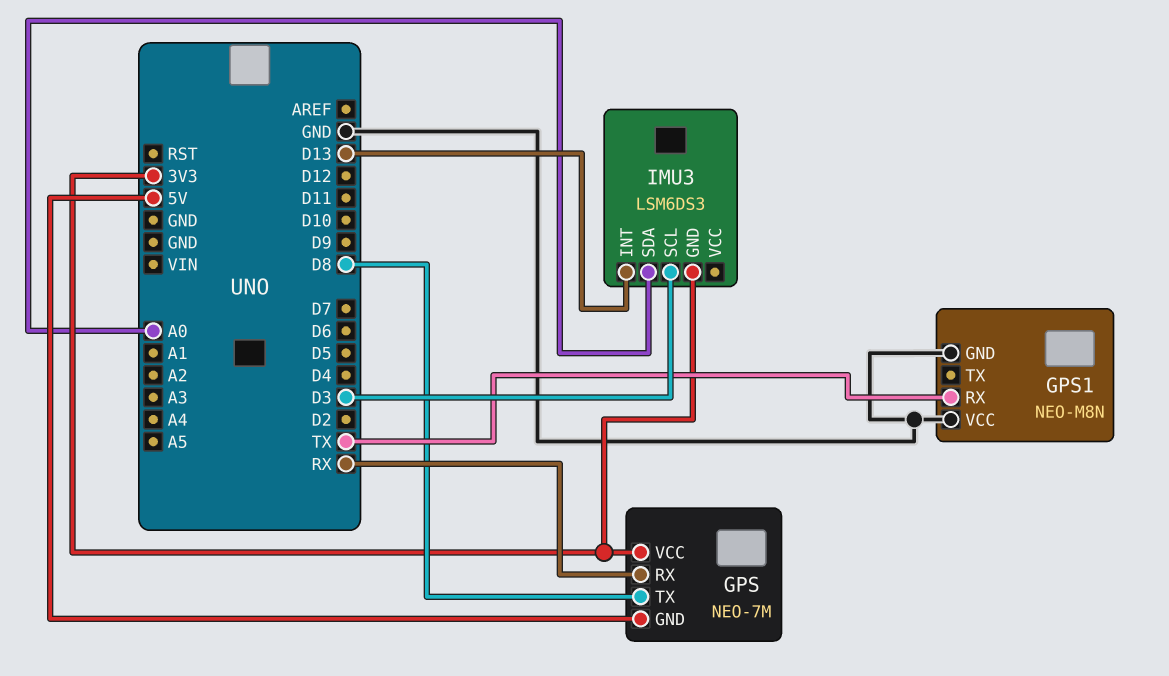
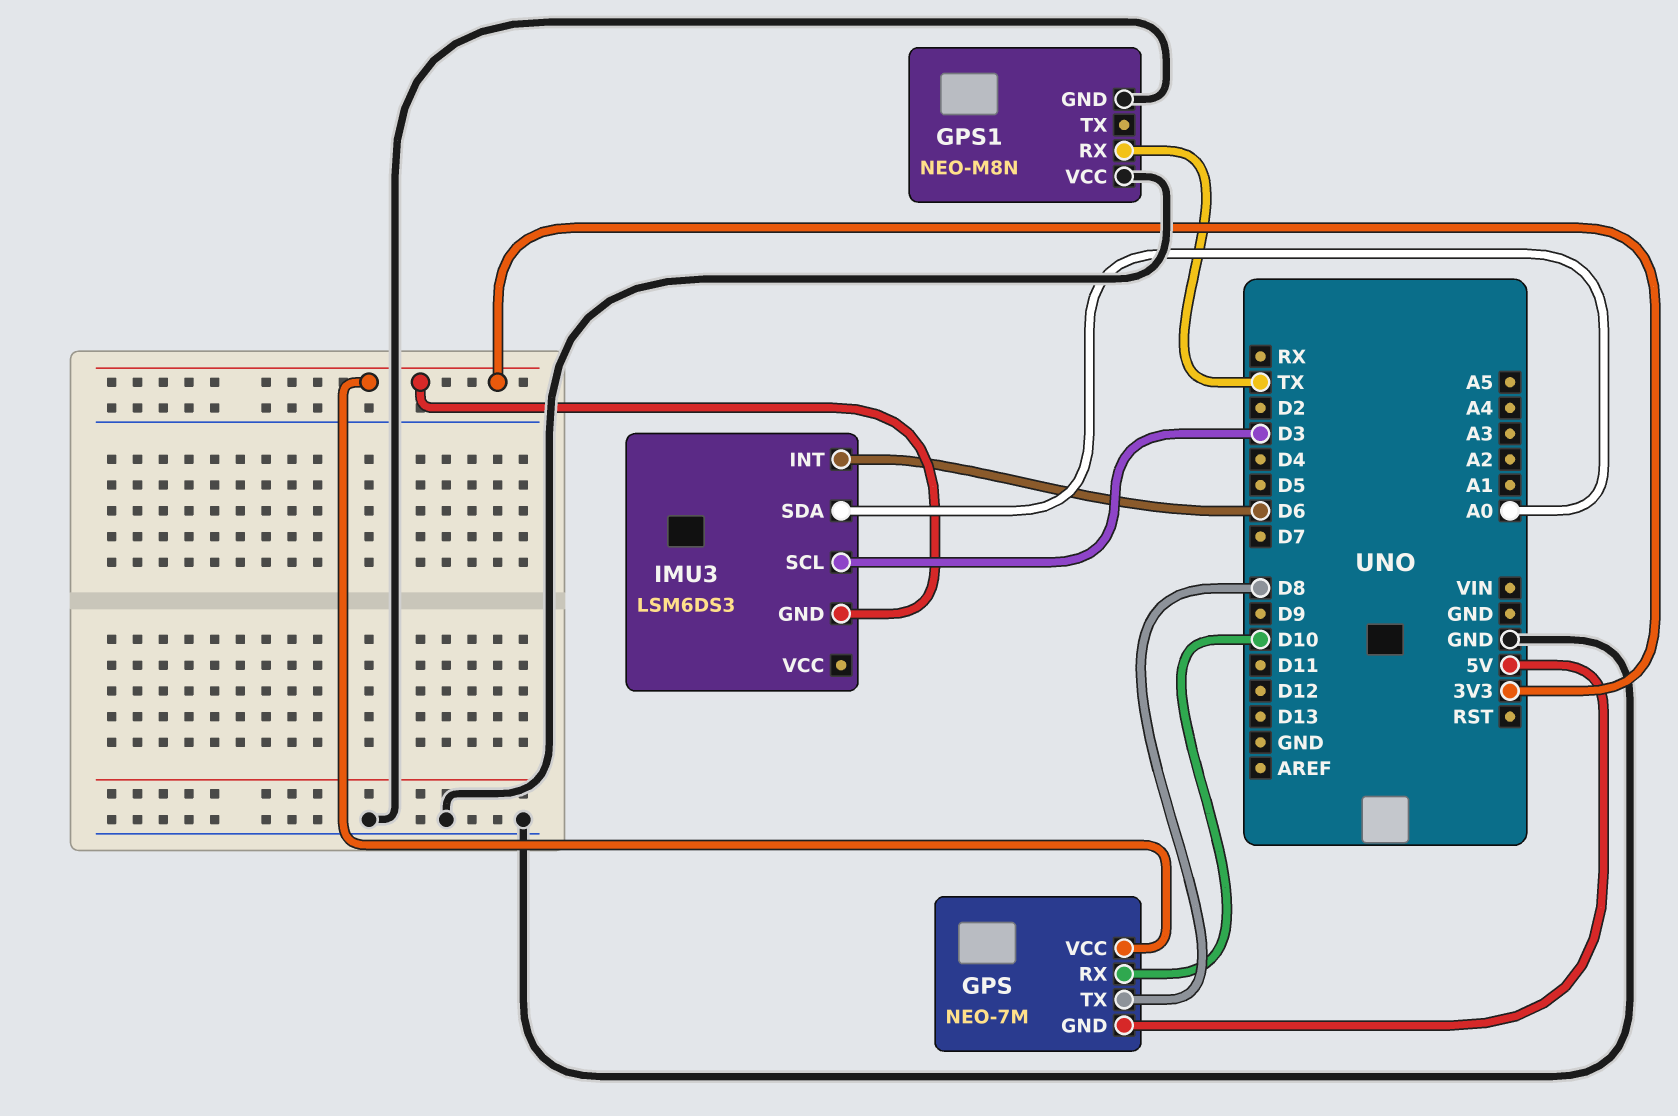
GPS pin RX: RX -> D10
IMU3 pin INT: D13 -> D6

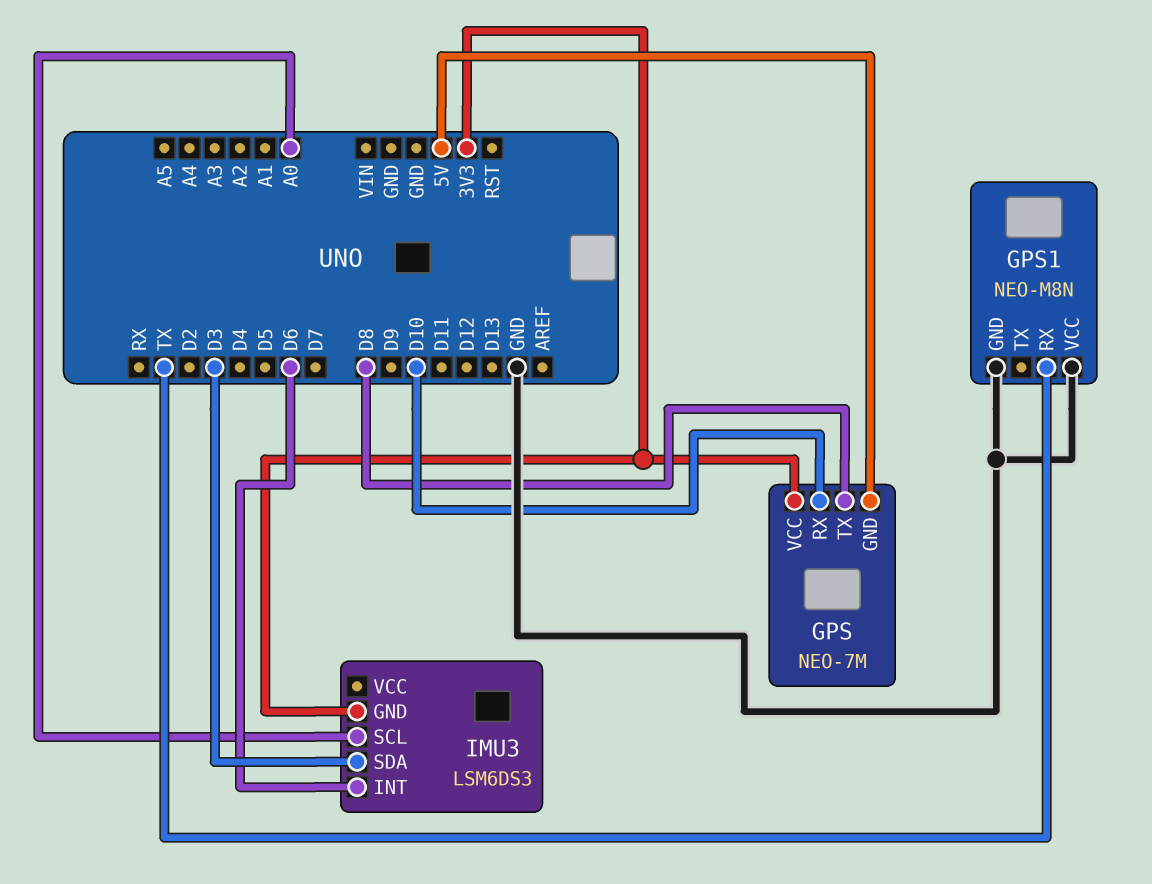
IMU3 pin SCL: D3 -> A0
IMU3 pin SDA: A0 -> D3

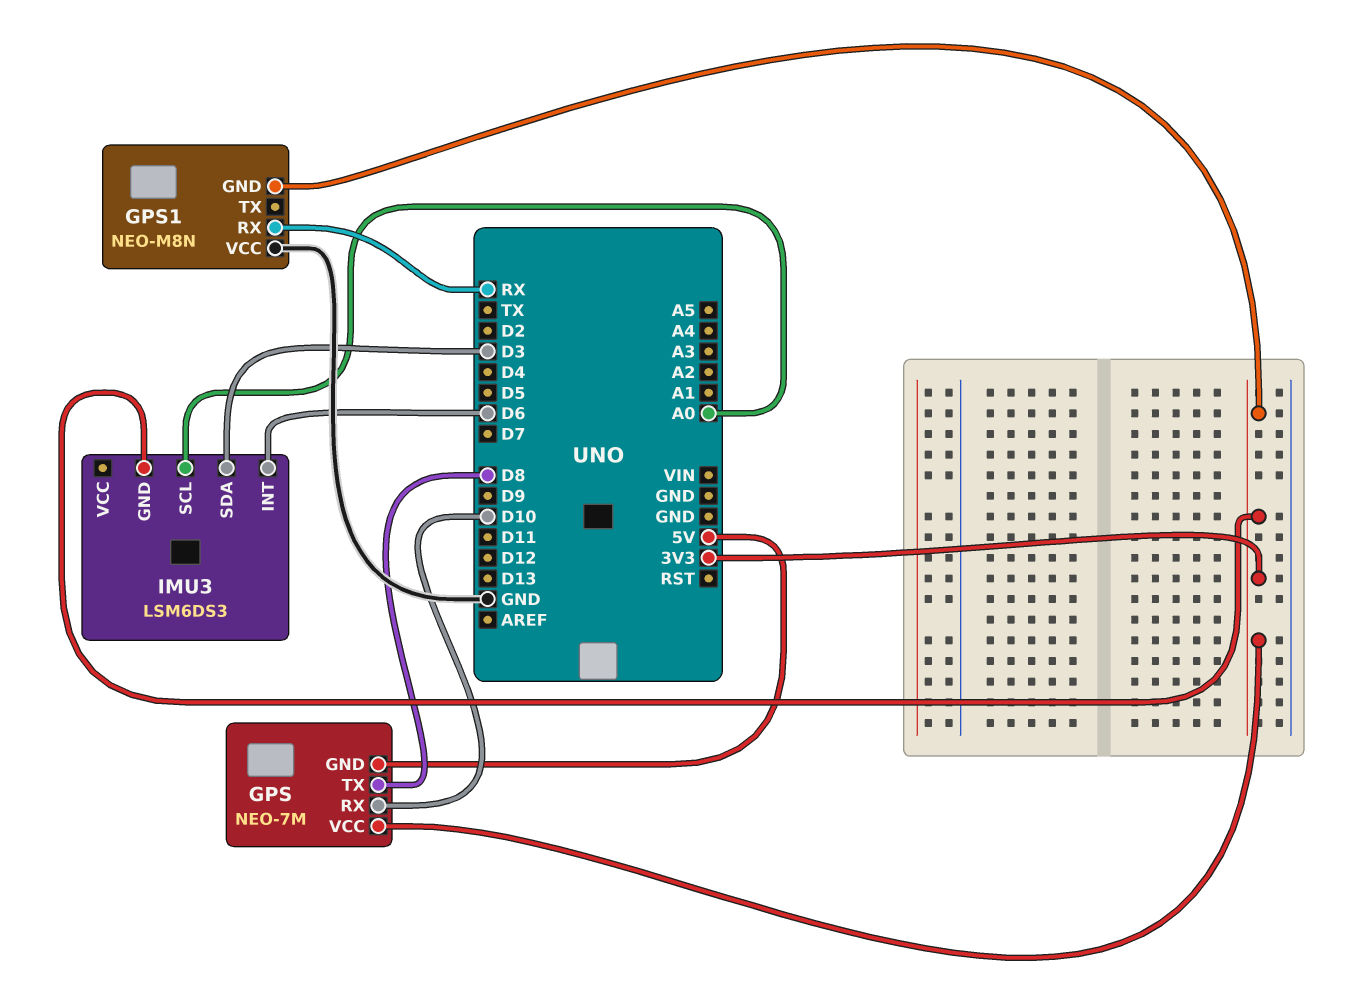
GPS1 pin GND: GND -> 3V3
GPS1 pin RX: TX -> RX

